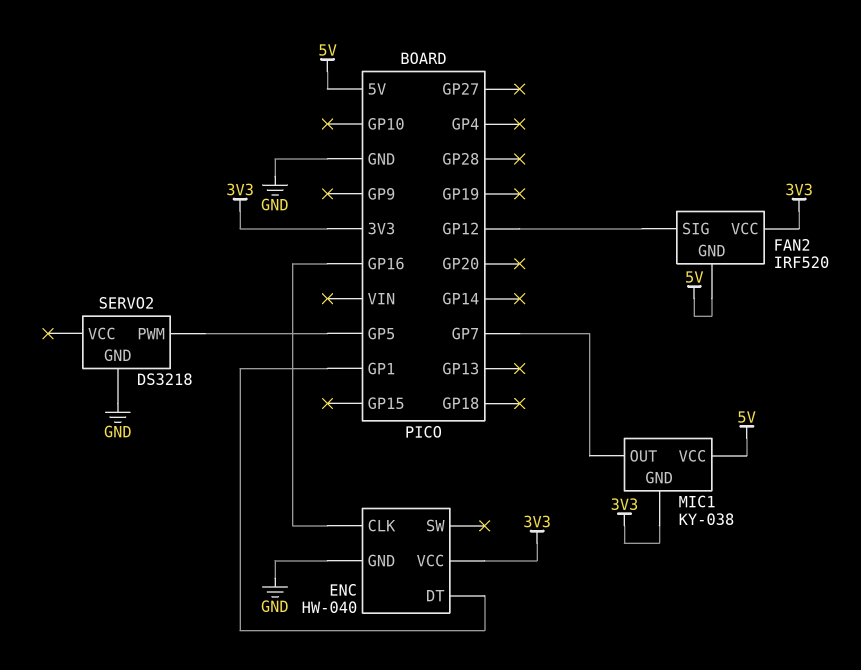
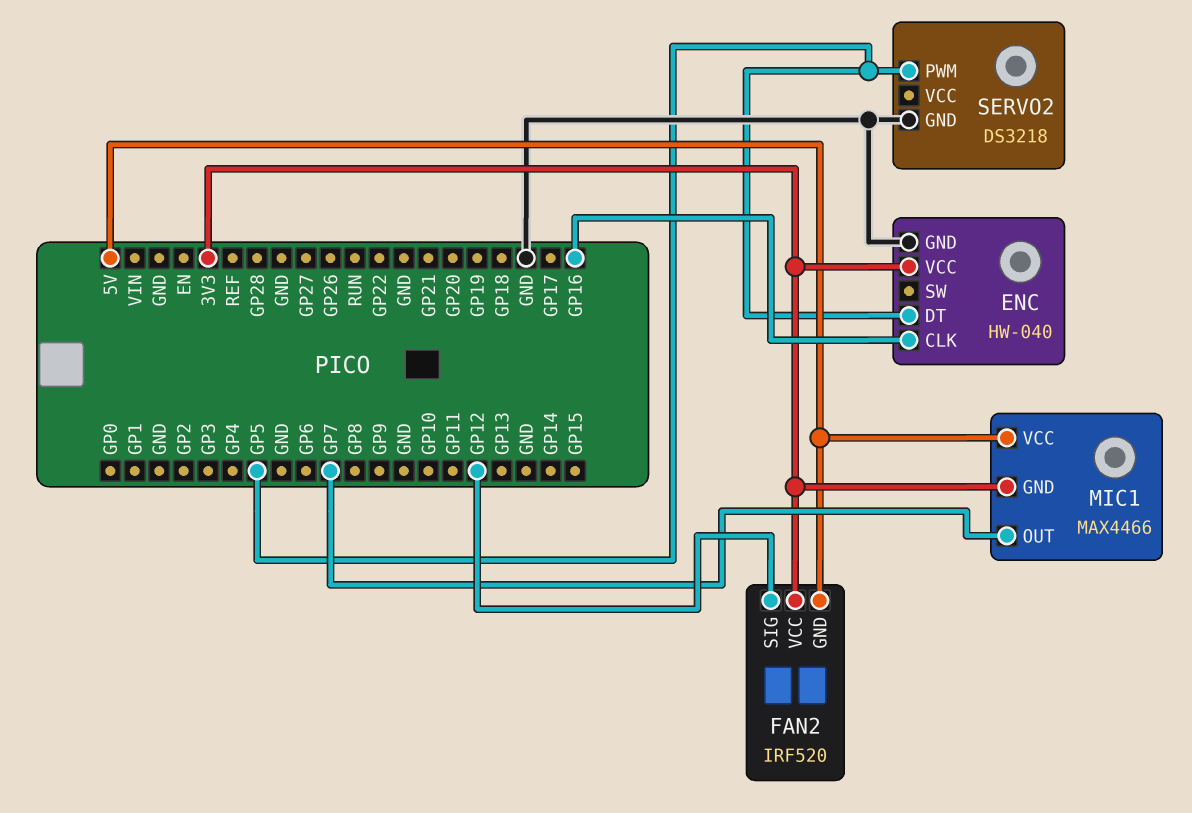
ENC pin DT: GP1 -> GP5
MIC1: KY-038 -> MAX4466

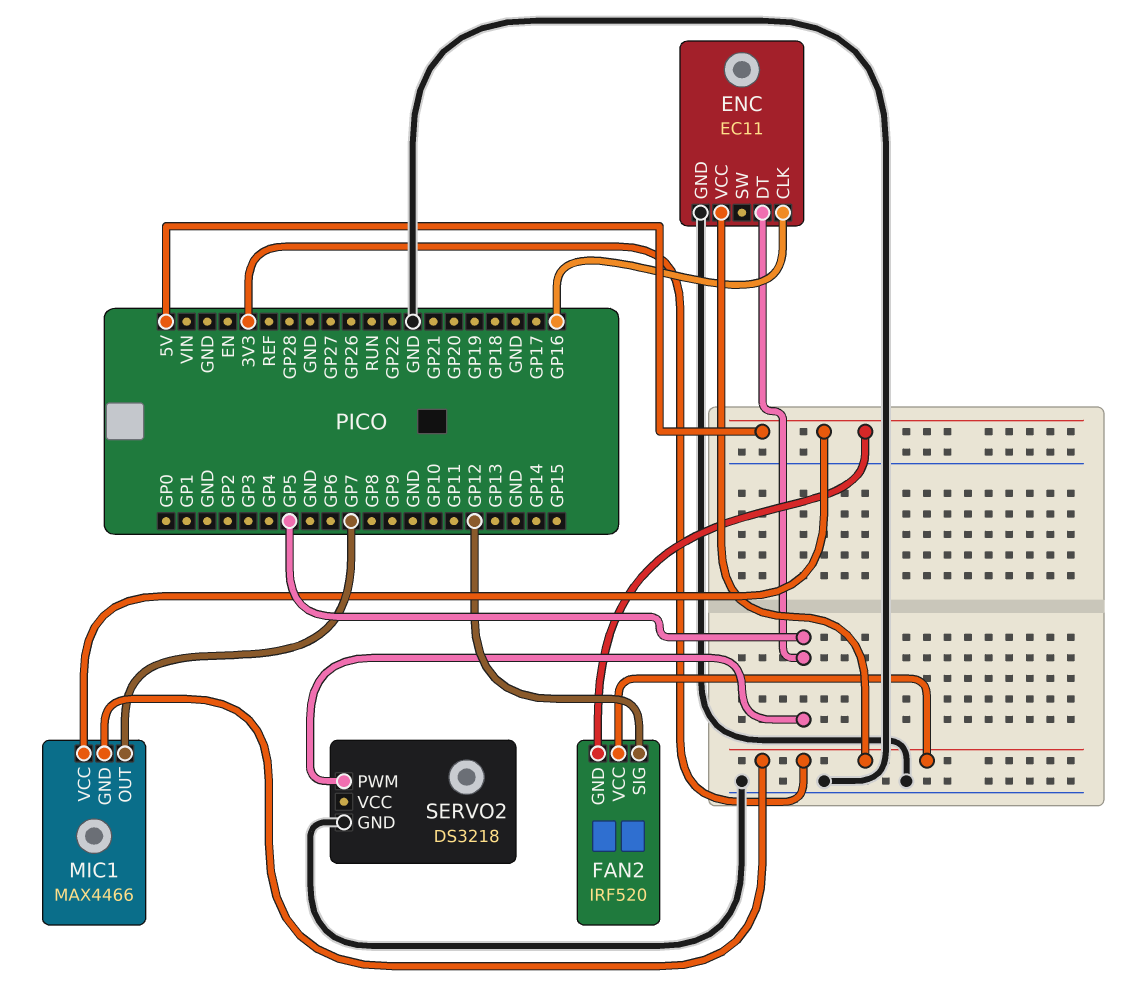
ENC: HW-040 -> EC11

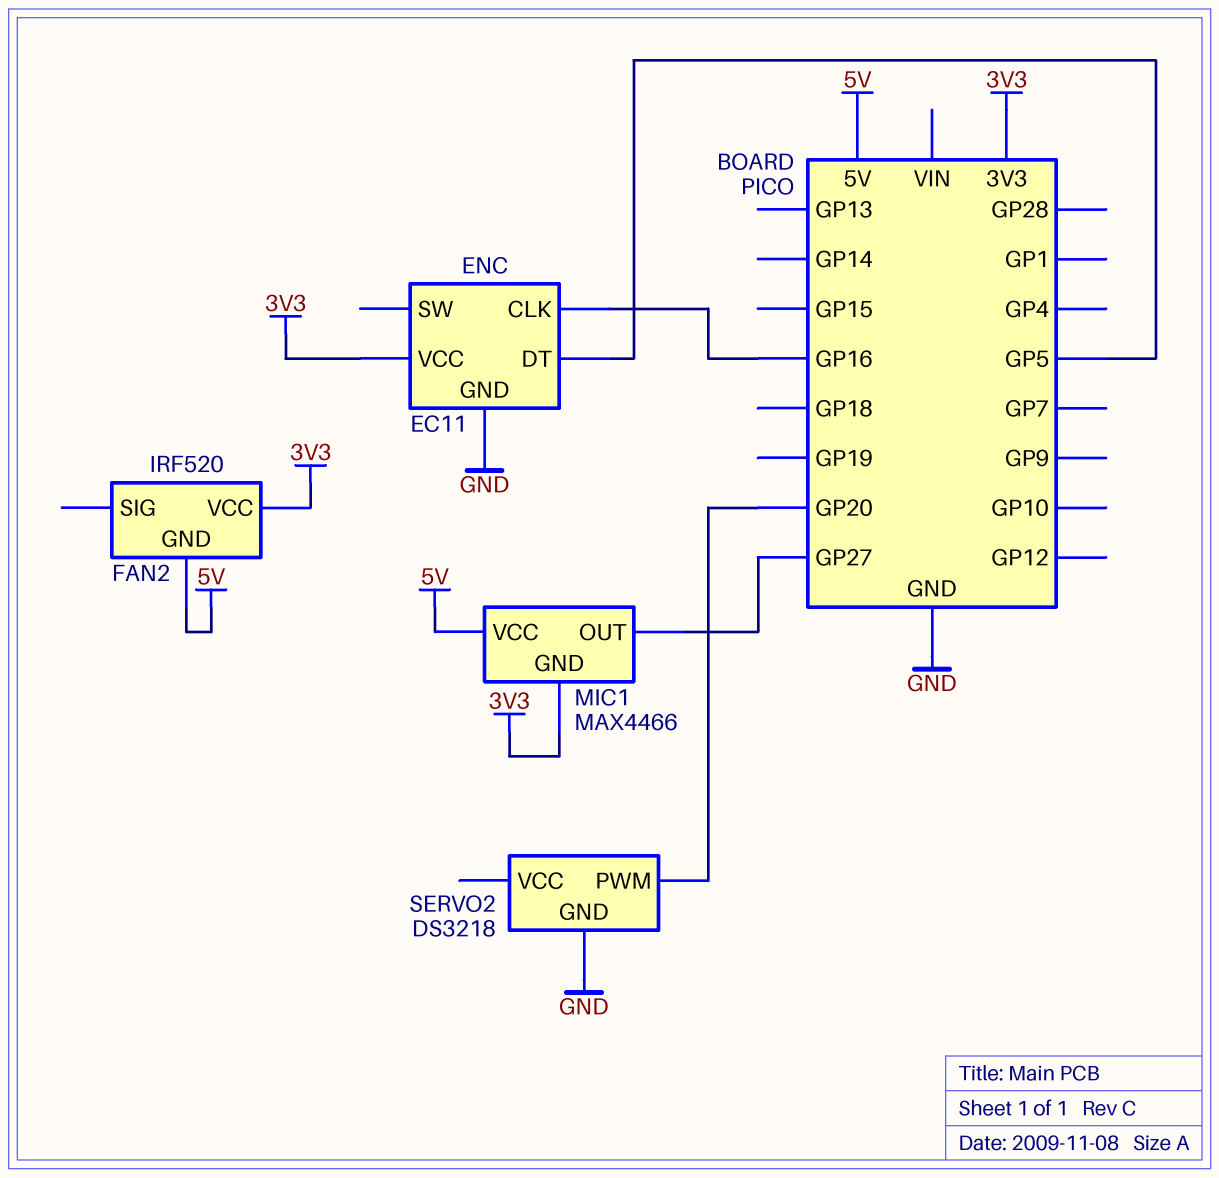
FAN2 pin SIG: GP12 -> none
MIC1 pin OUT: GP7 -> GP27
SERVO2 pin PWM: GP5 -> GP20

